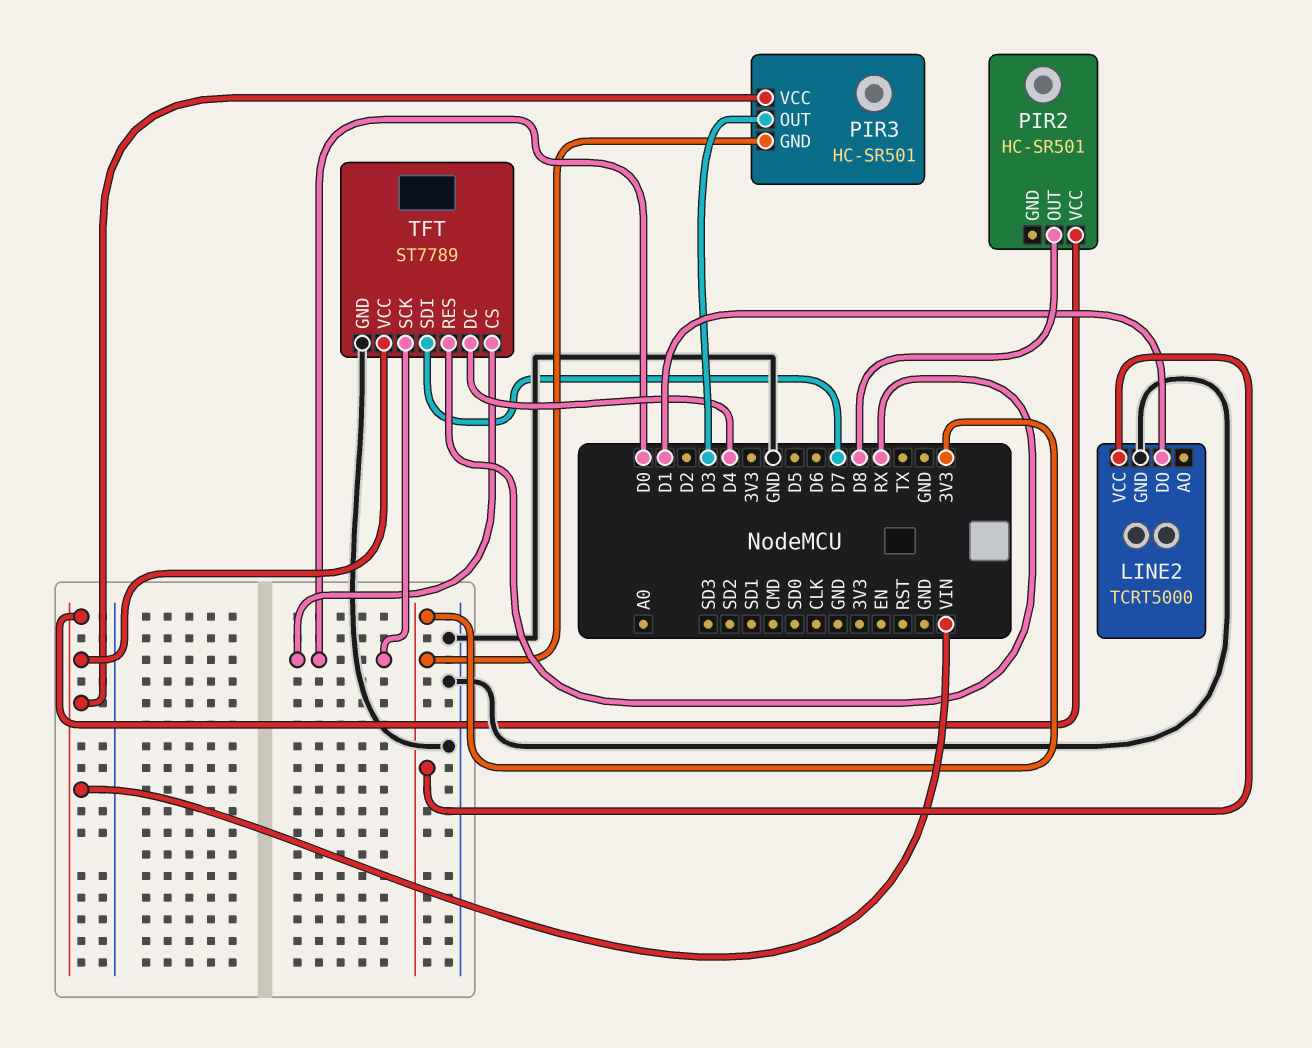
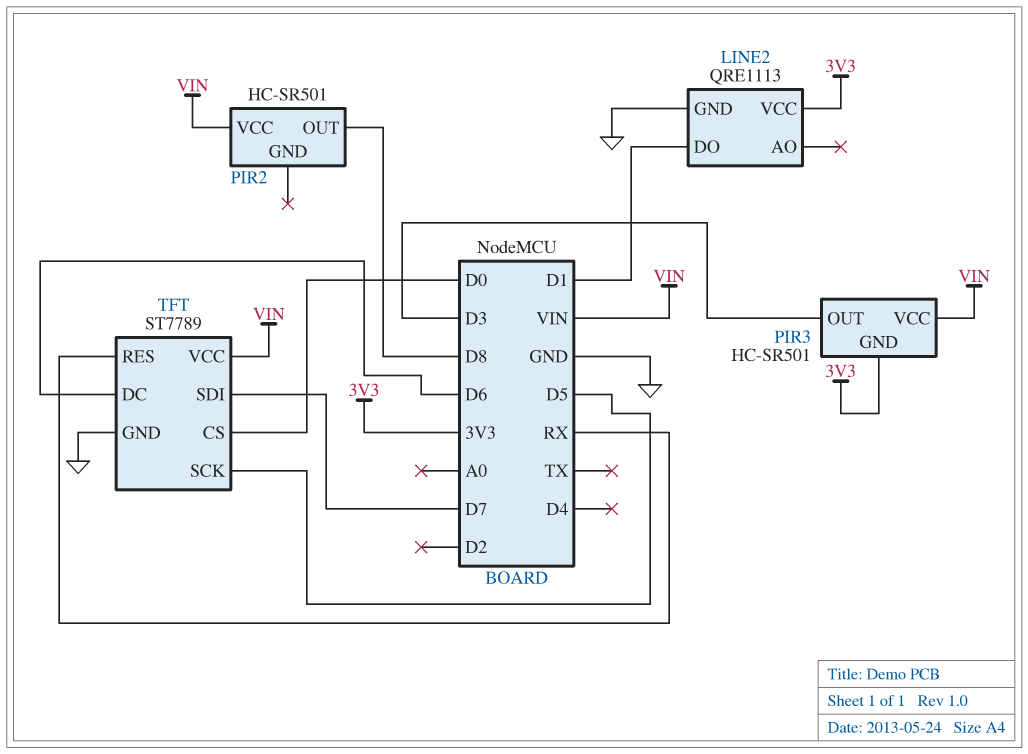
LINE2: TCRT5000 -> QRE1113
TFT pin DC: D4 -> D6
TFT pin SCK: D0 -> D5

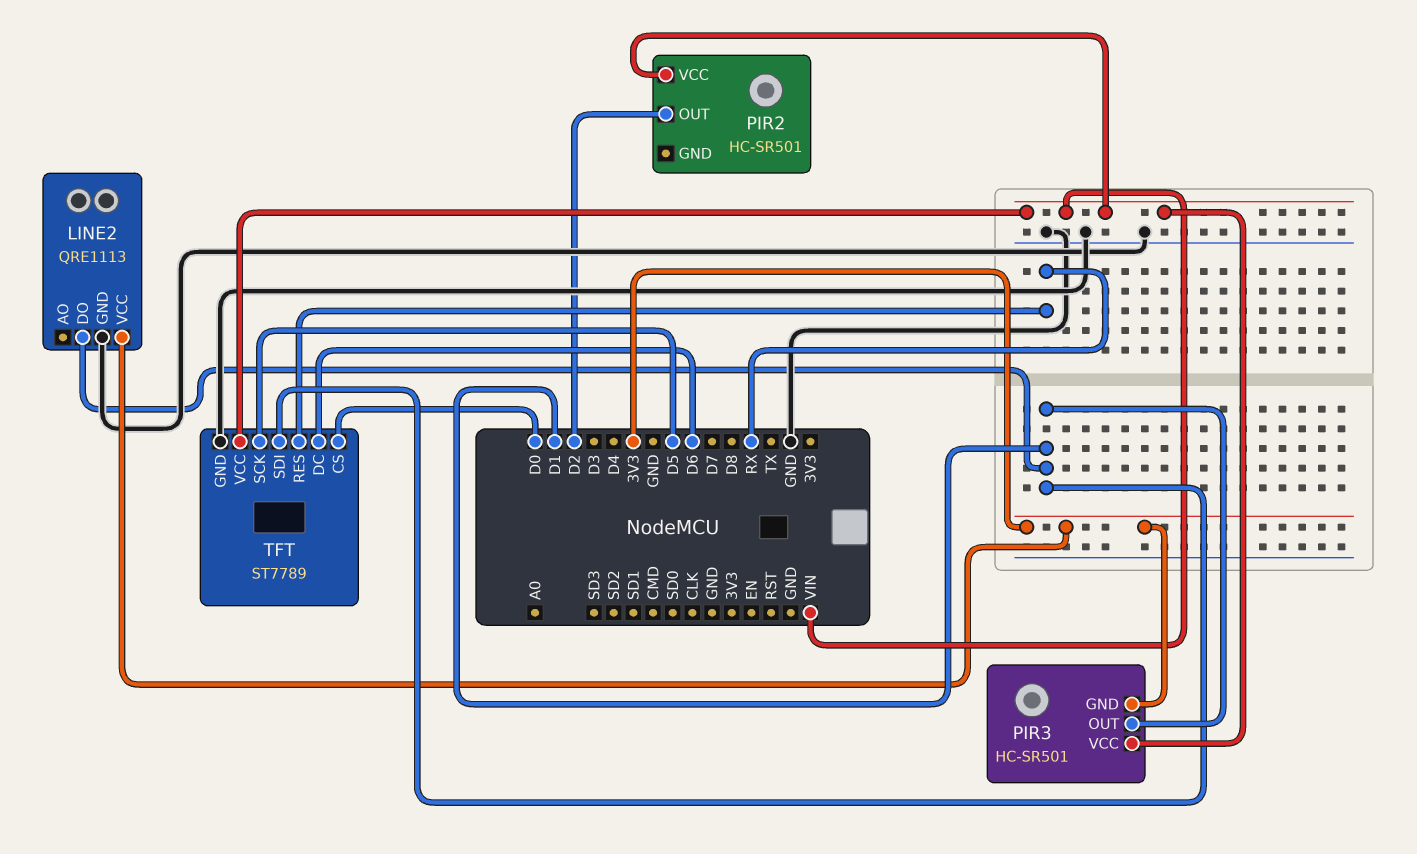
PIR2 pin OUT: D8 -> D2
PIR3 pin OUT: D3 -> D1
TFT pin SDI: D7 -> D1

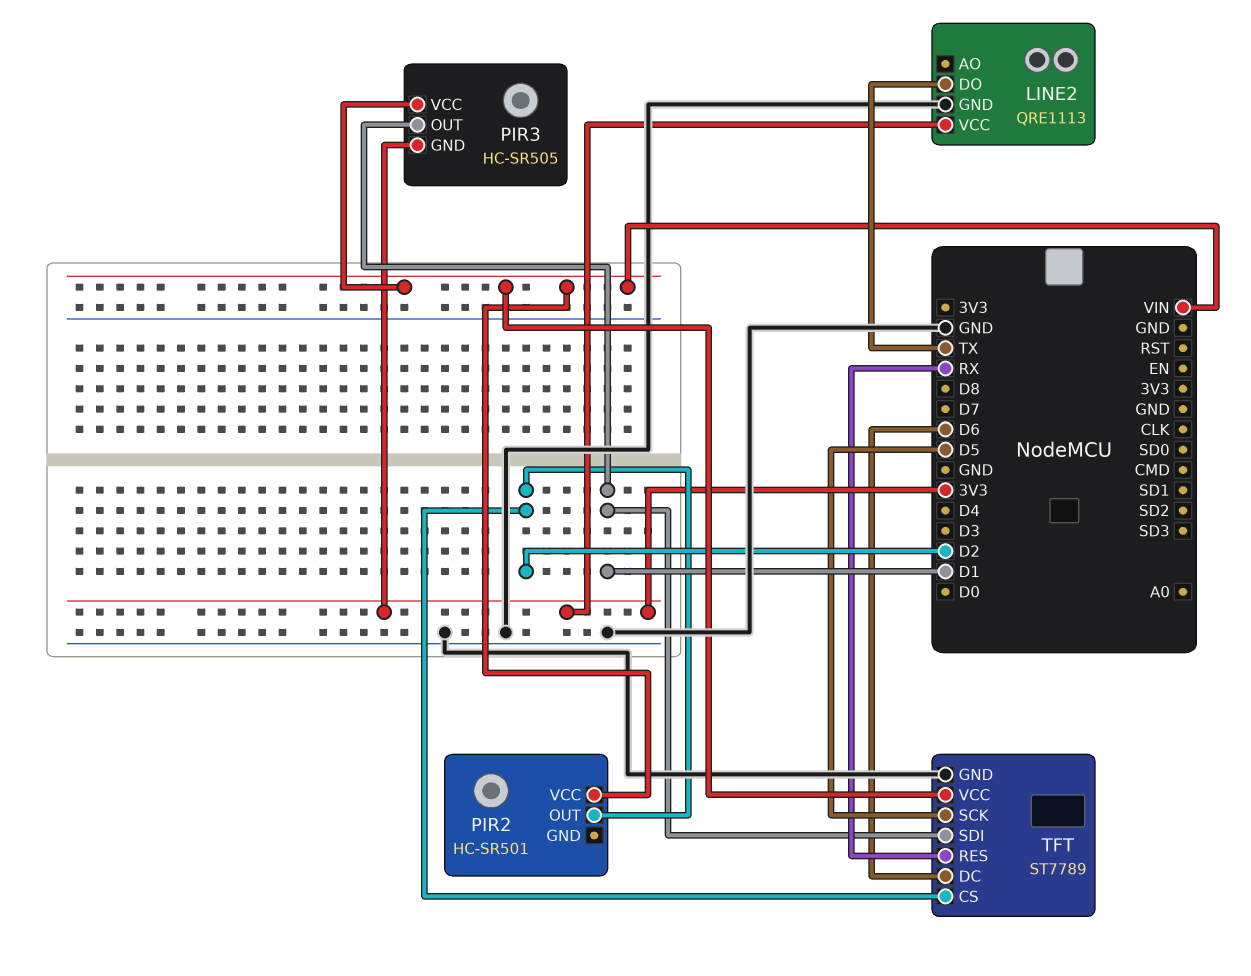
LINE2 pin DO: D1 -> TX
PIR3: HC-SR501 -> HC-SR505
TFT pin CS: D0 -> D2

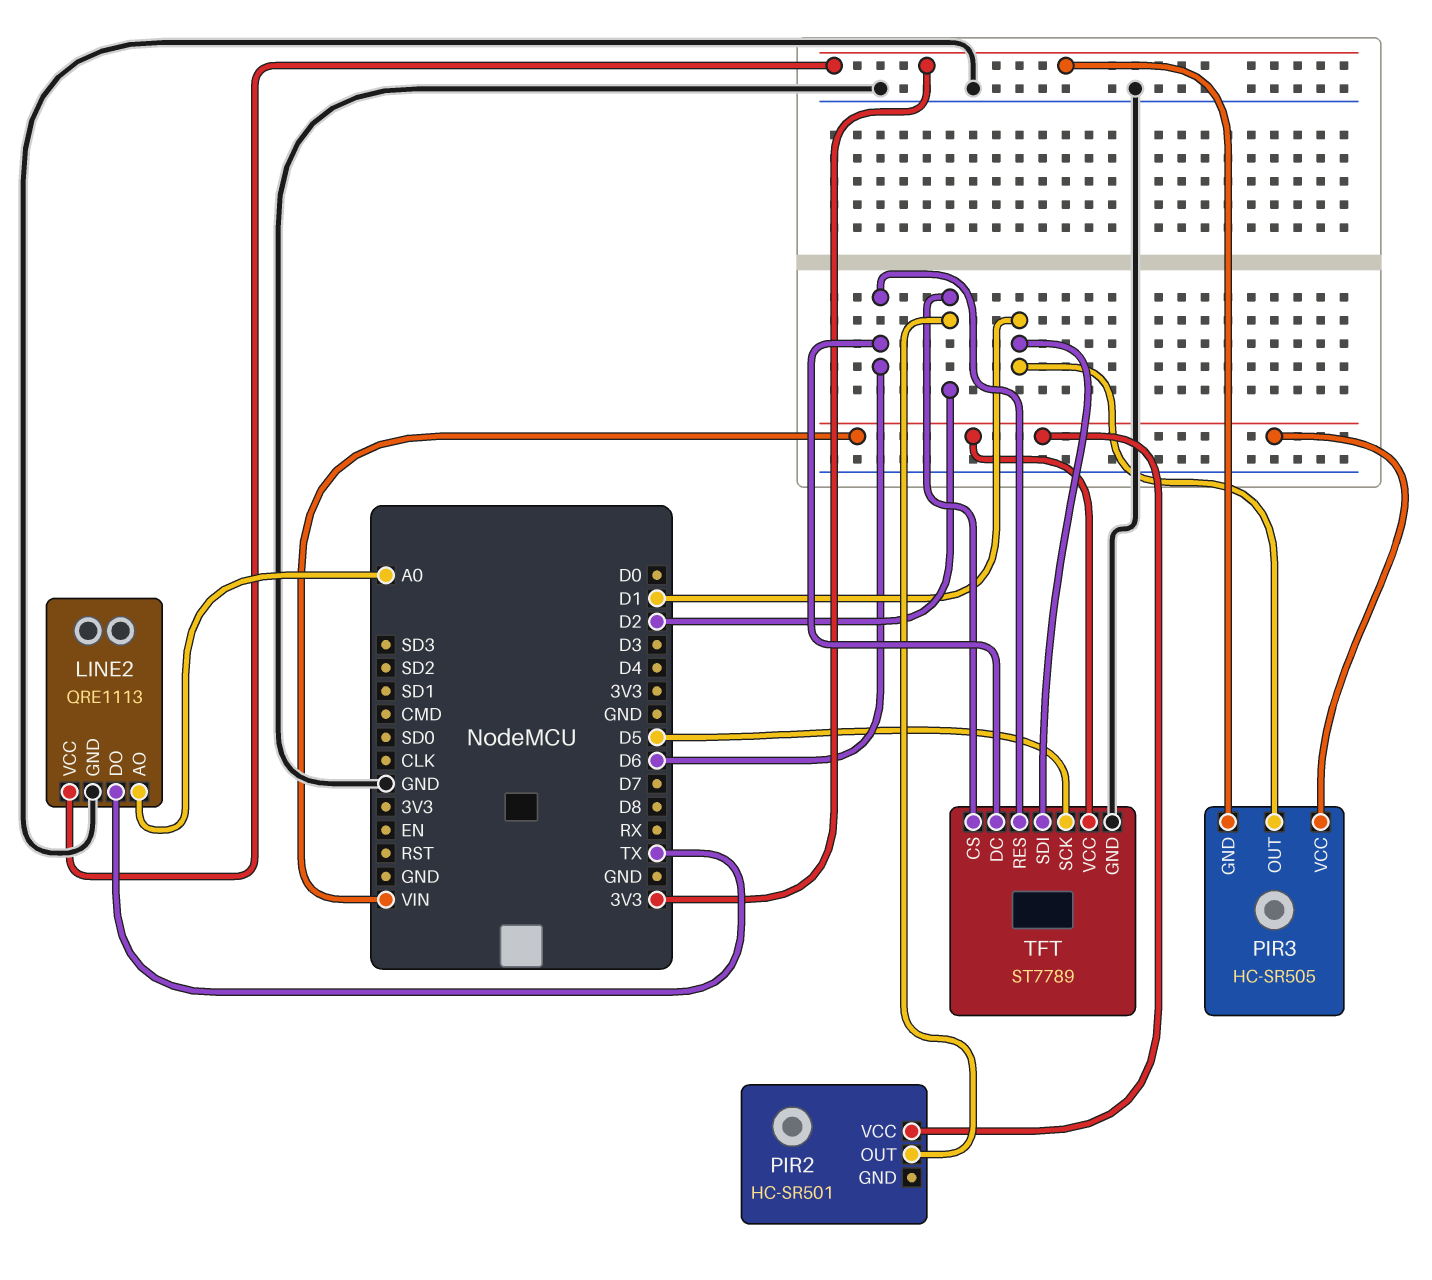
LINE2 pin AO: none -> A0
TFT pin RES: RX -> D6

